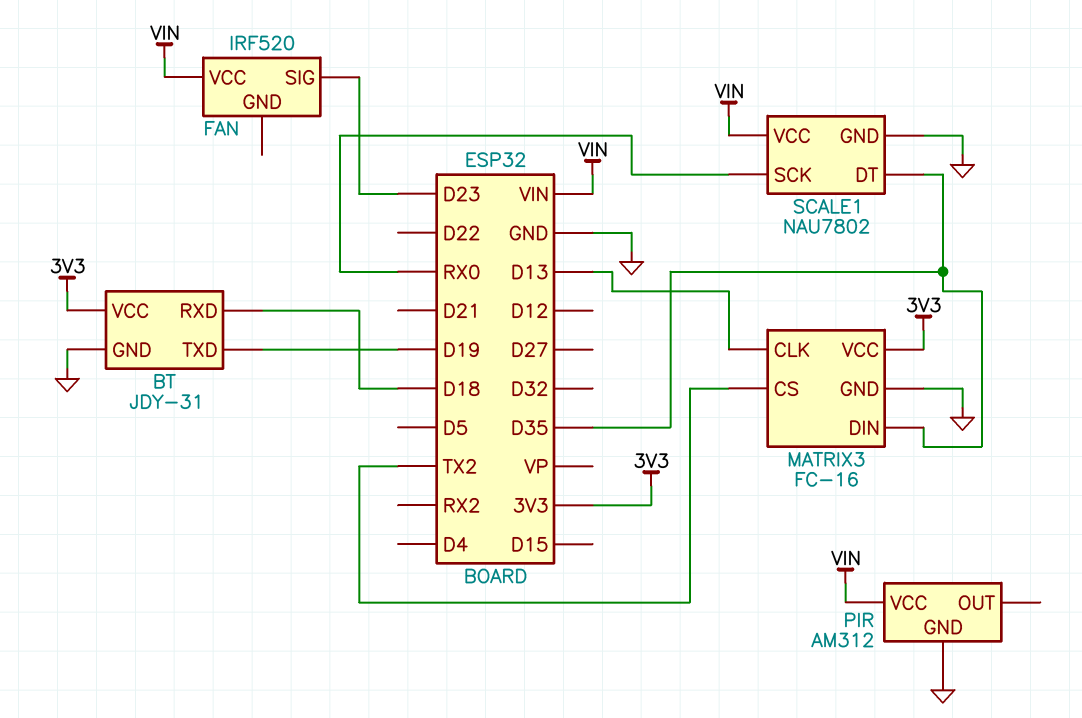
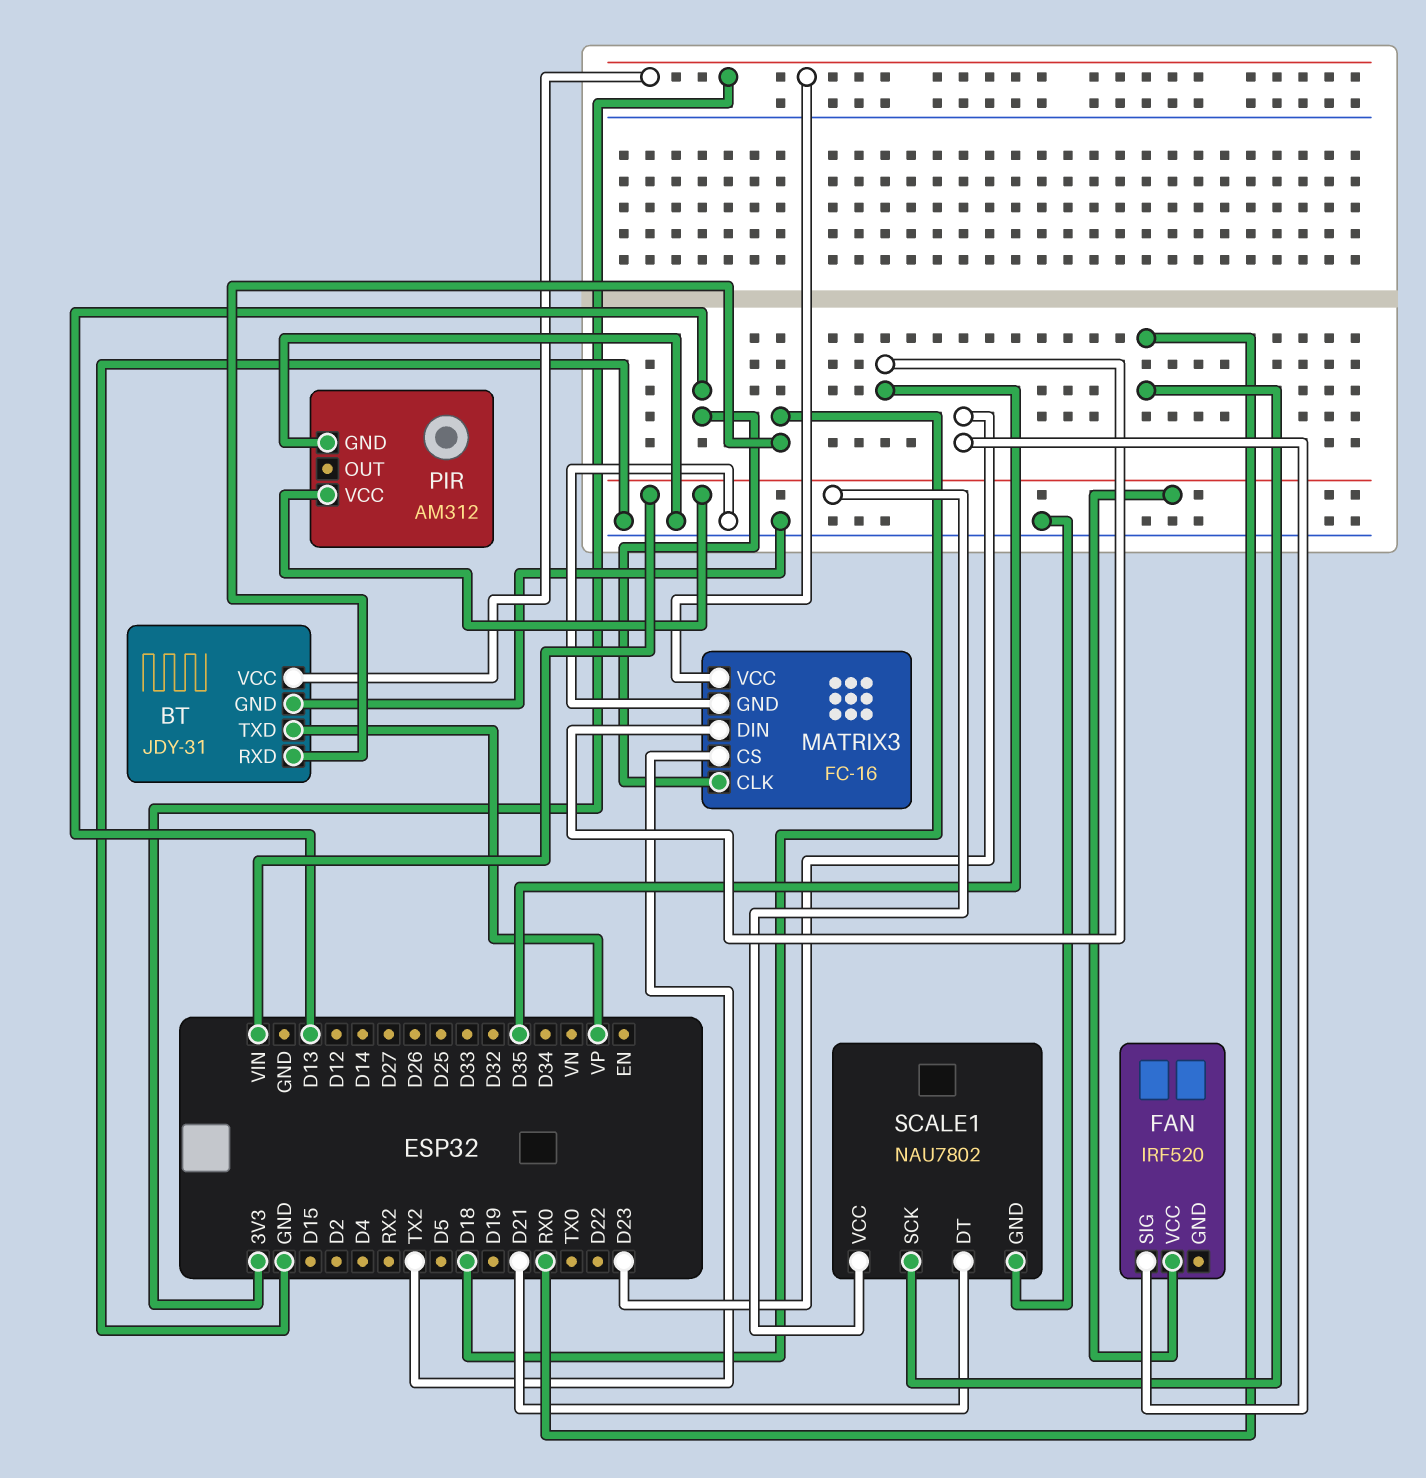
BT pin TXD: D19 -> VP
SCALE1 pin DT: D35 -> D21

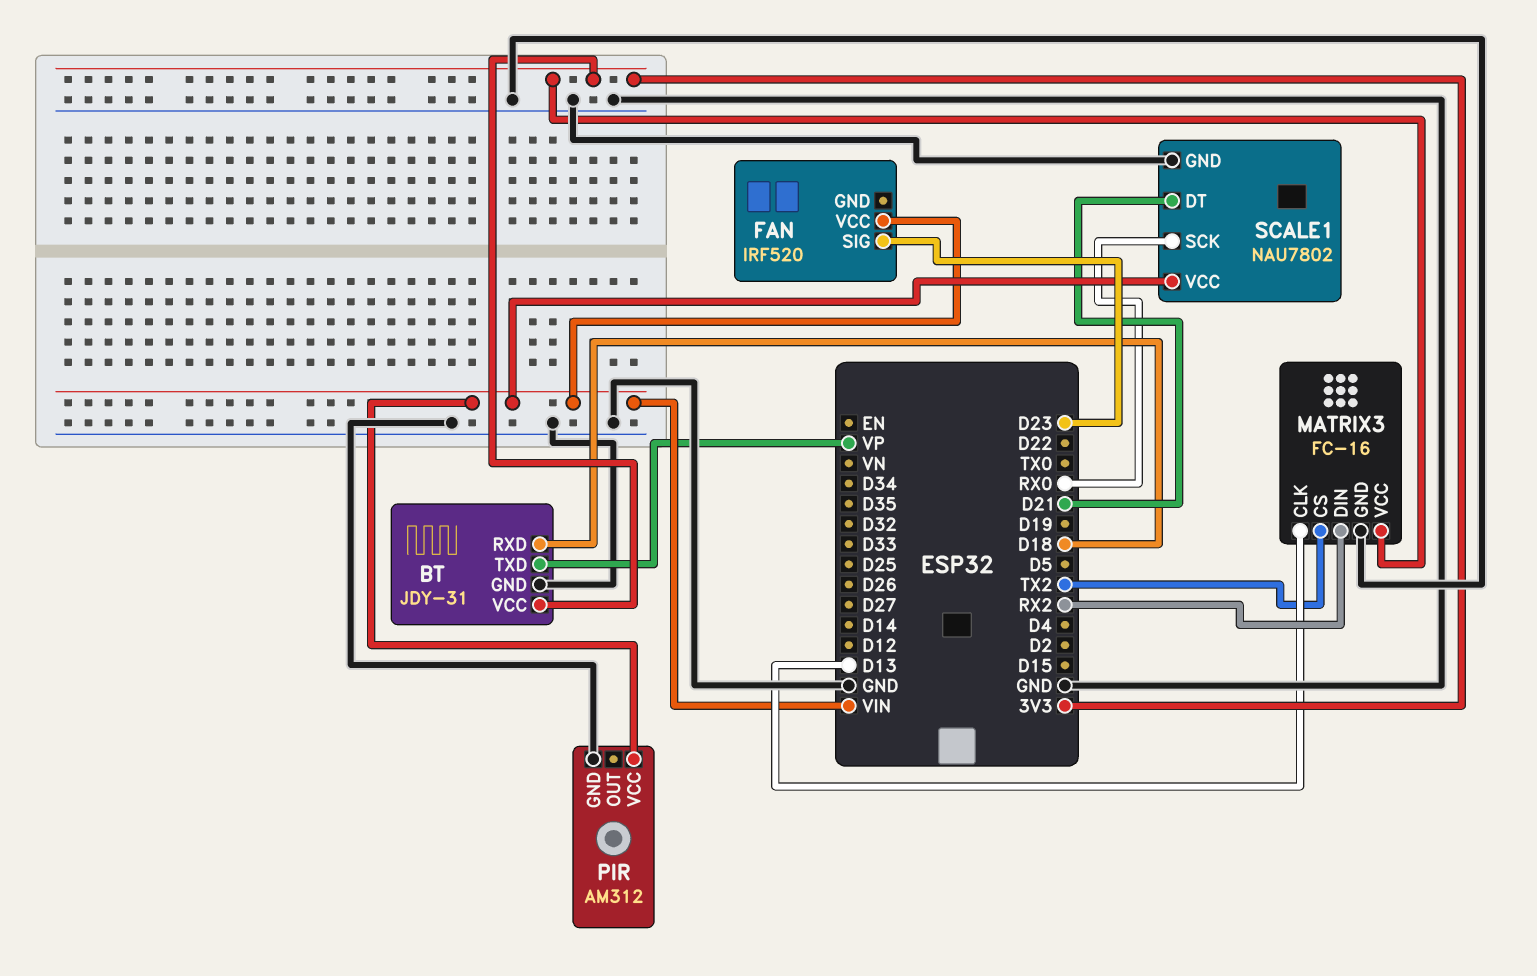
MATRIX3 pin DIN: D35 -> RX2

